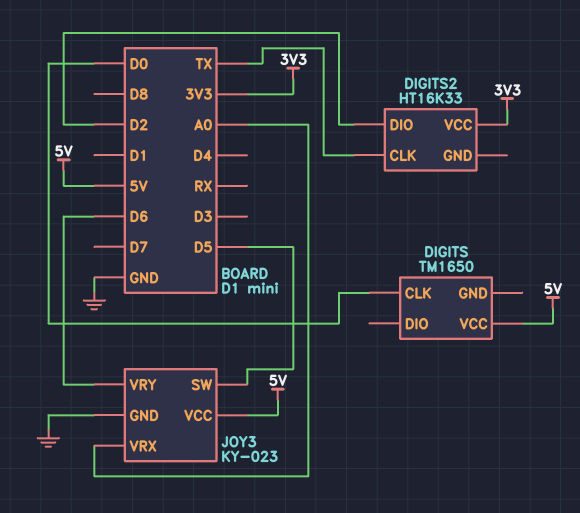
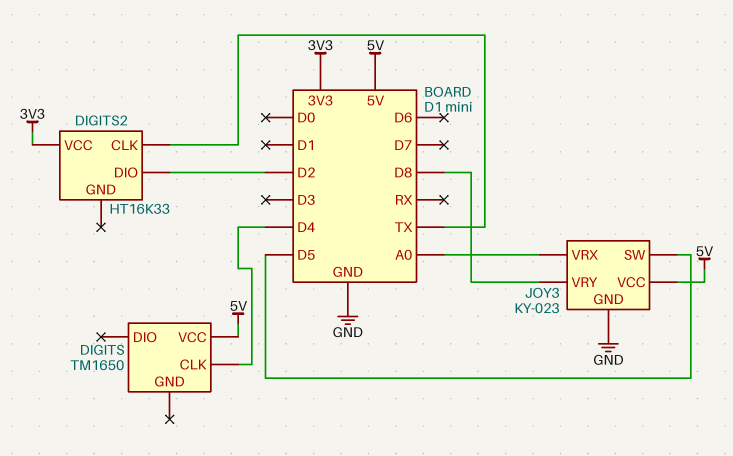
DIGITS pin CLK: D0 -> D4
JOY3 pin VRY: D6 -> D8

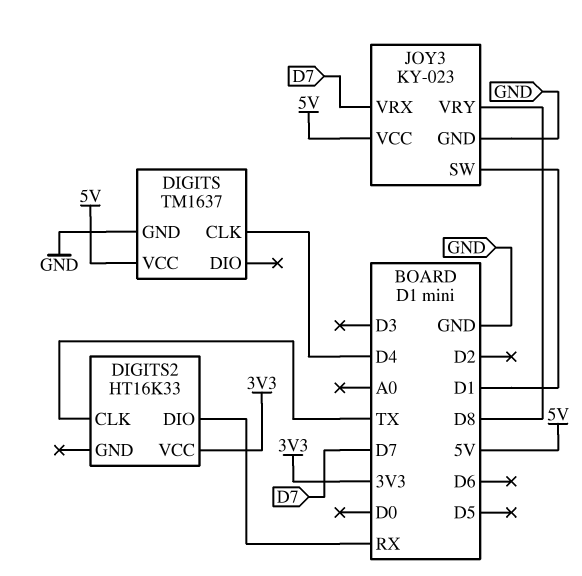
DIGITS: TM1650 -> TM1637
DIGITS pin GND: none -> GND
DIGITS2 pin DIO: D2 -> RX
JOY3 pin SW: D5 -> D1
JOY3 pin VRX: A0 -> D7

